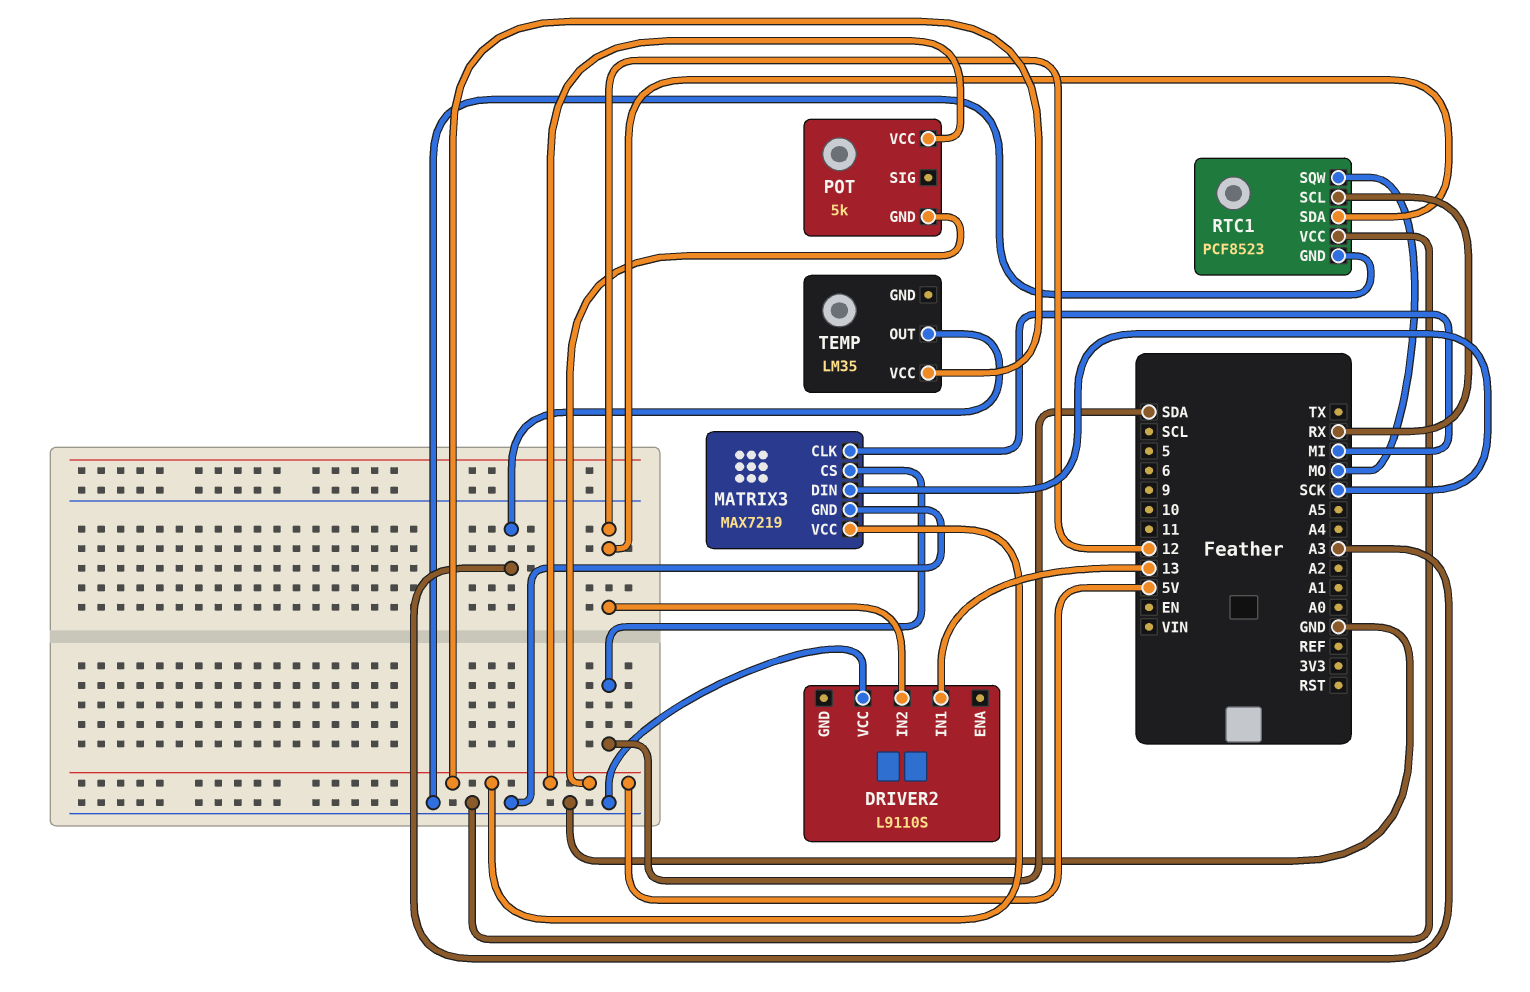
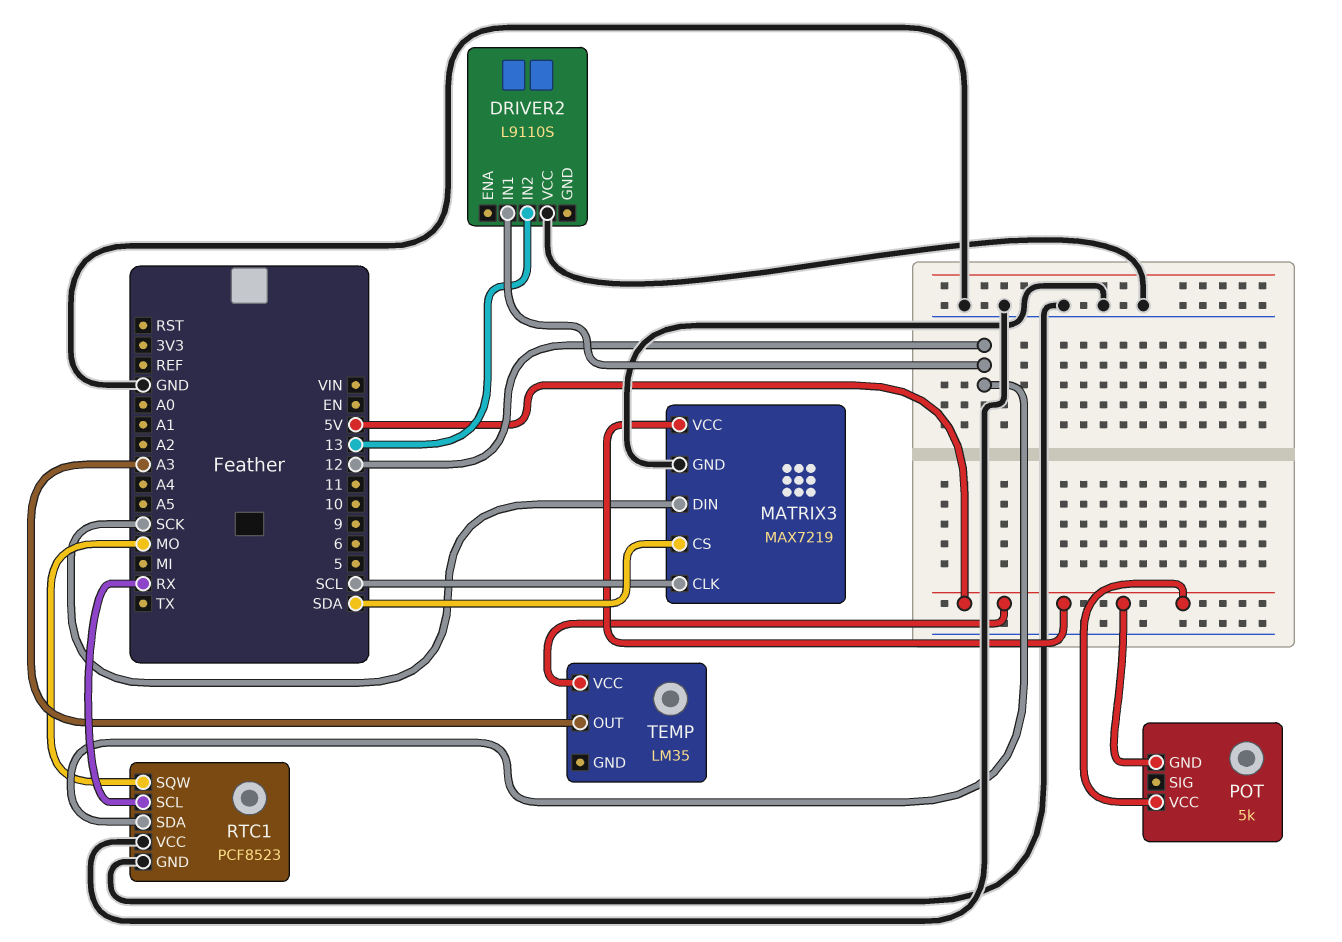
DRIVER2 pin IN1: 13 -> 12
DRIVER2 pin IN2: 12 -> 13
MATRIX3 pin CLK: MI -> SCL

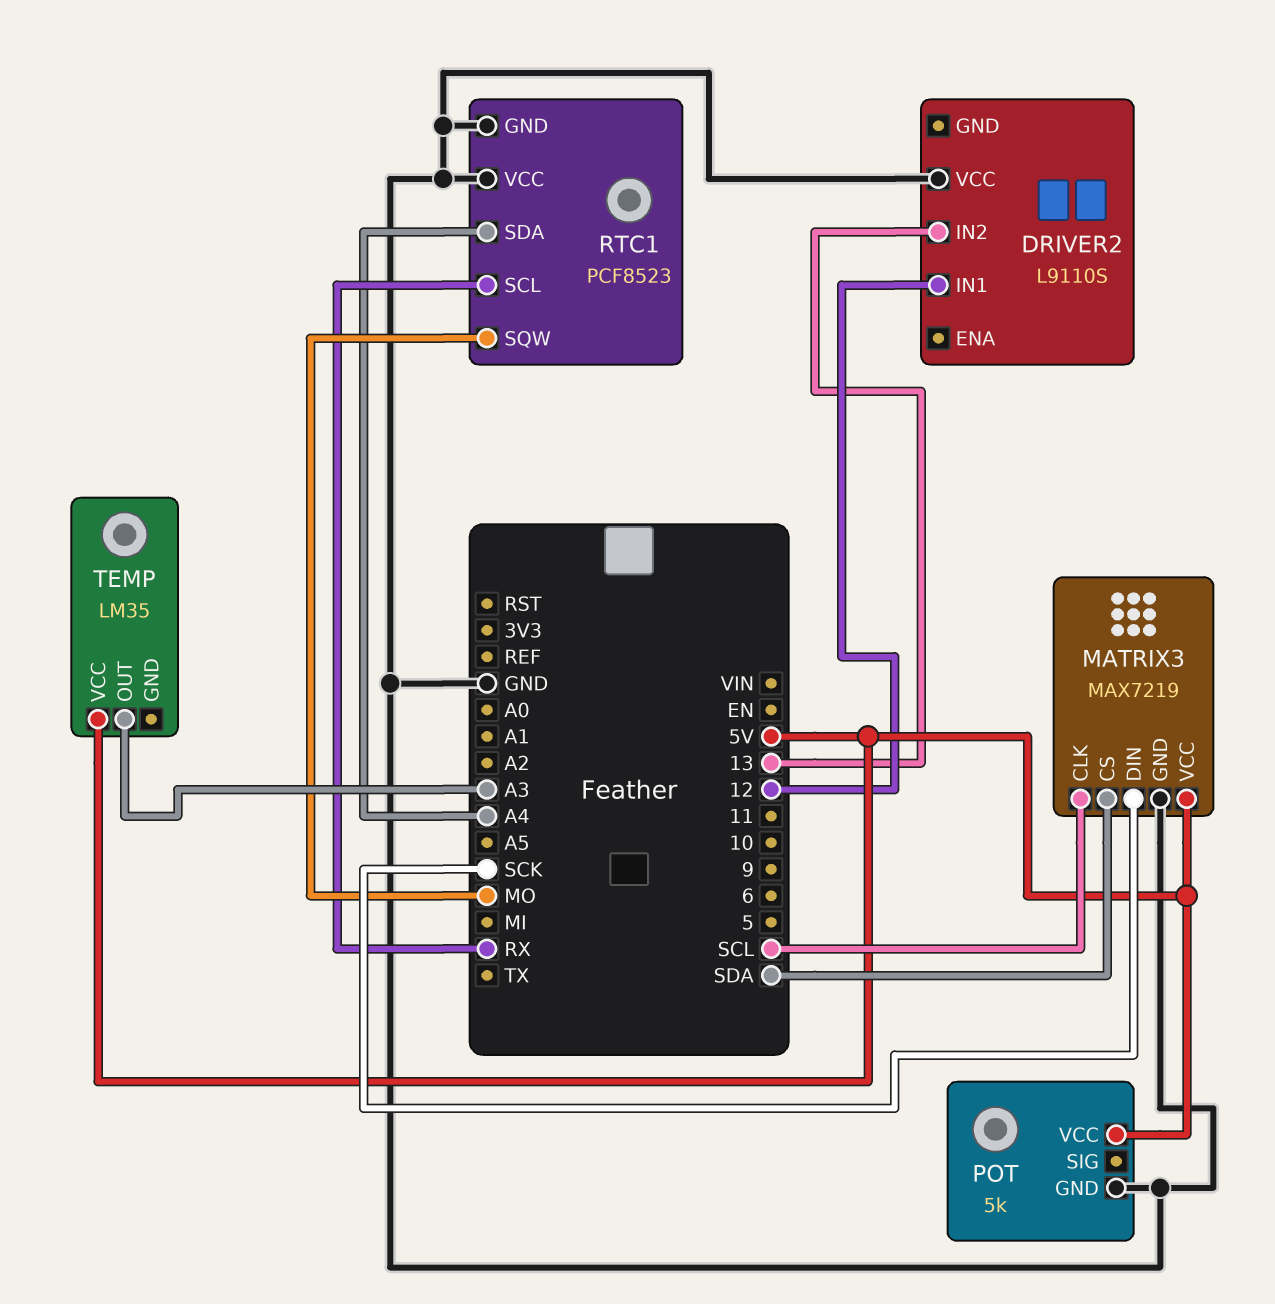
POT pin GND: 5V -> GND
RTC1 pin SDA: 12 -> A4

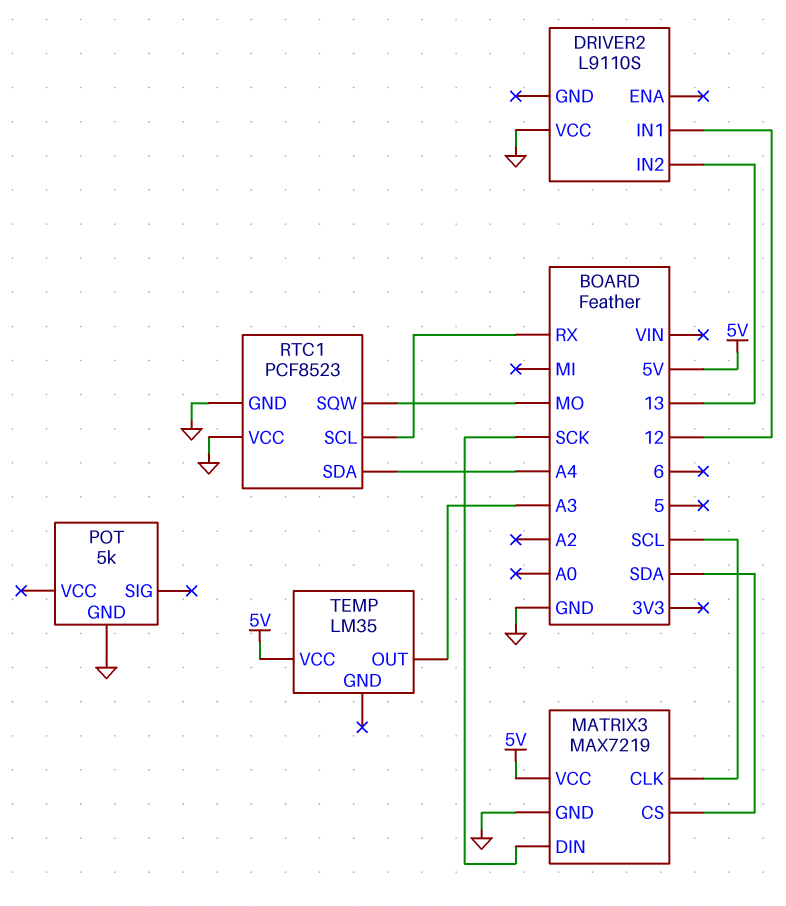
POT pin VCC: 5V -> none

